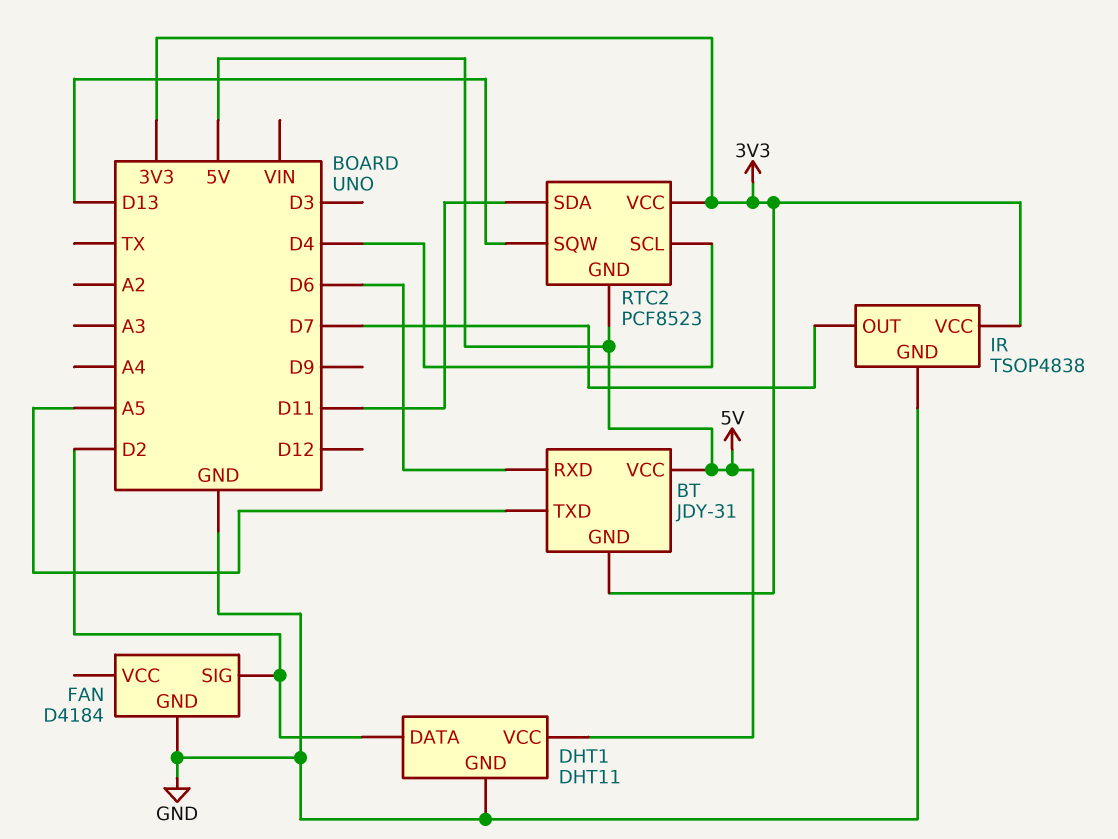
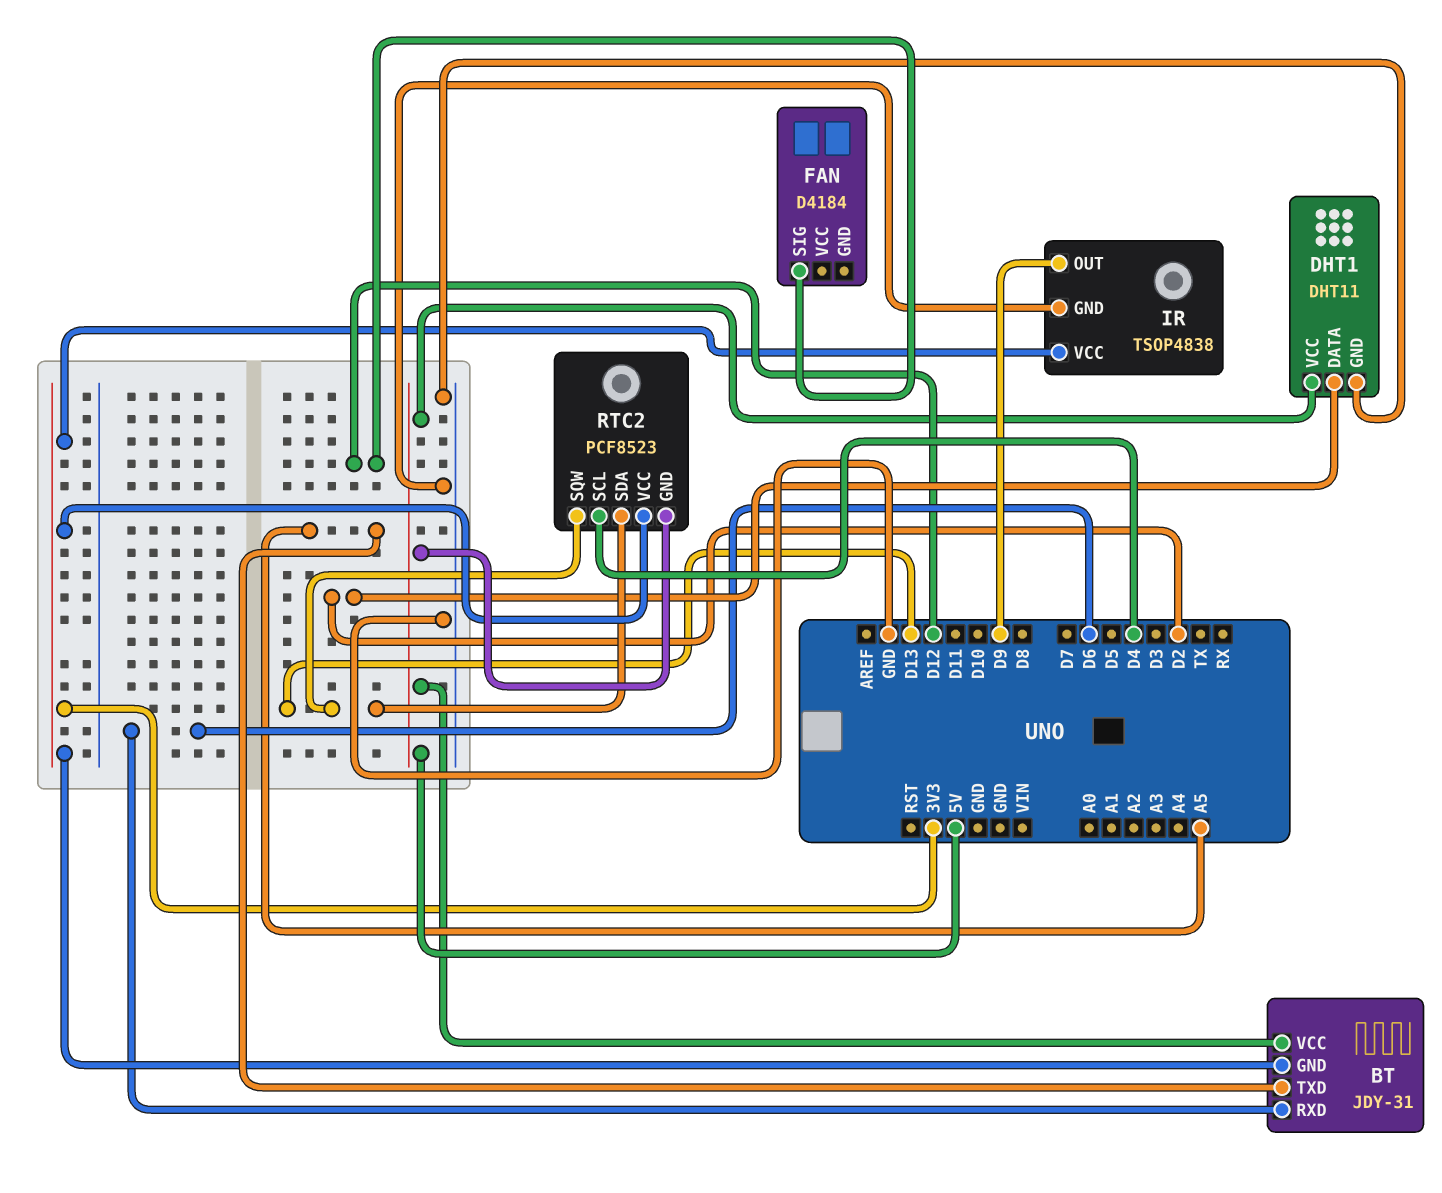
FAN pin GND: GND -> none
FAN pin SIG: D2 -> D12
IR pin OUT: D7 -> D9
RTC2 pin SDA: D11 -> D13

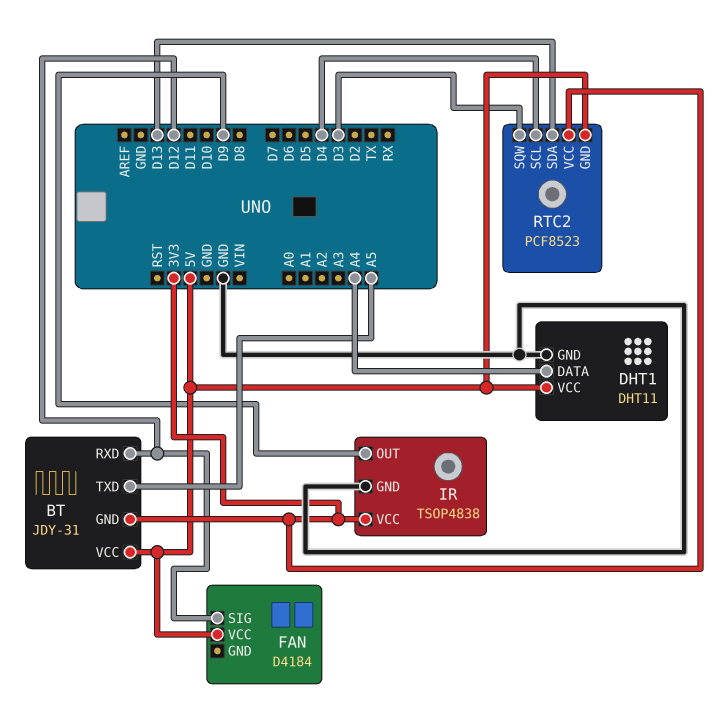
BT pin RXD: D6 -> D12
DHT1 pin DATA: D2 -> A4
FAN pin VCC: none -> 5V
RTC2 pin SQW: D13 -> D3

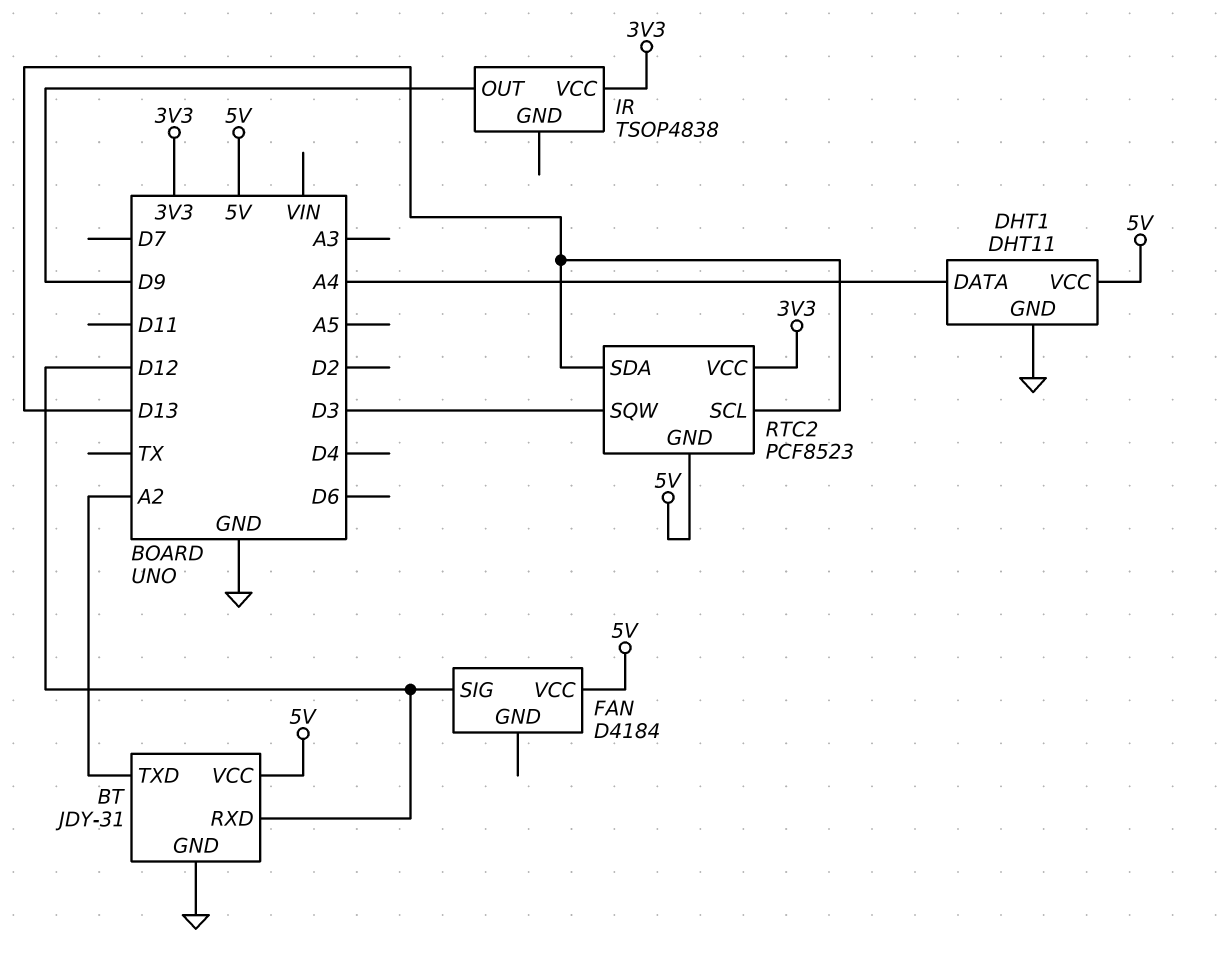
BT pin GND: 3V3 -> GND
BT pin TXD: A5 -> A2
IR pin GND: GND -> none
RTC2 pin SCL: D4 -> D13

